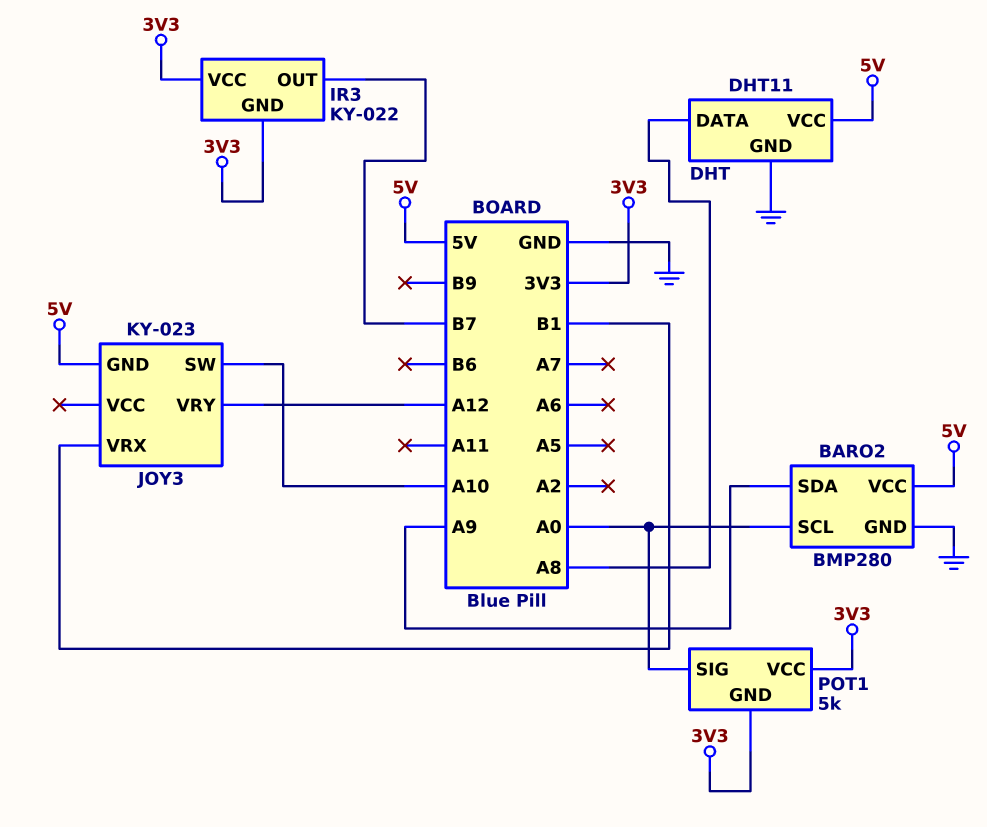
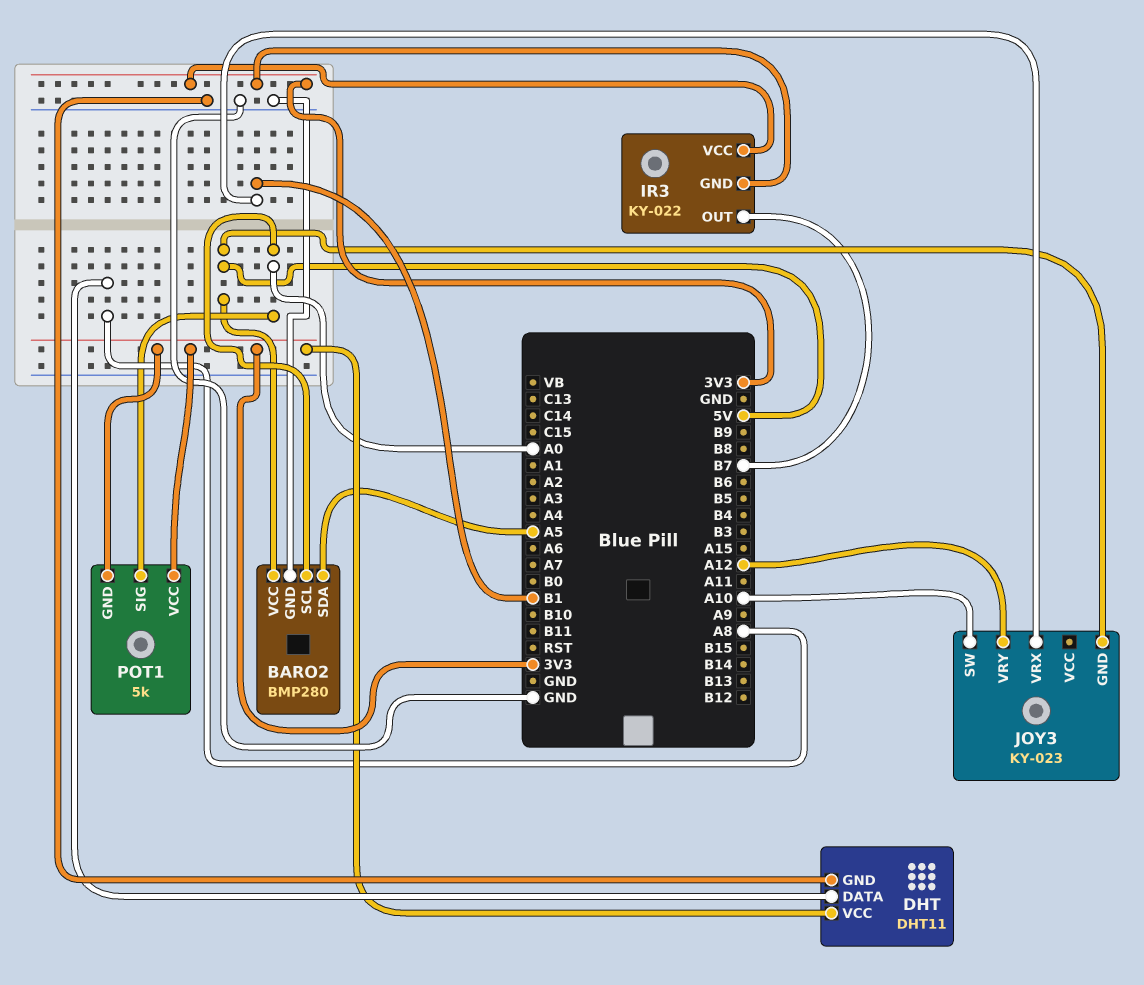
BARO2 pin SDA: A9 -> A5
DHT pin VCC: 5V -> 3V3

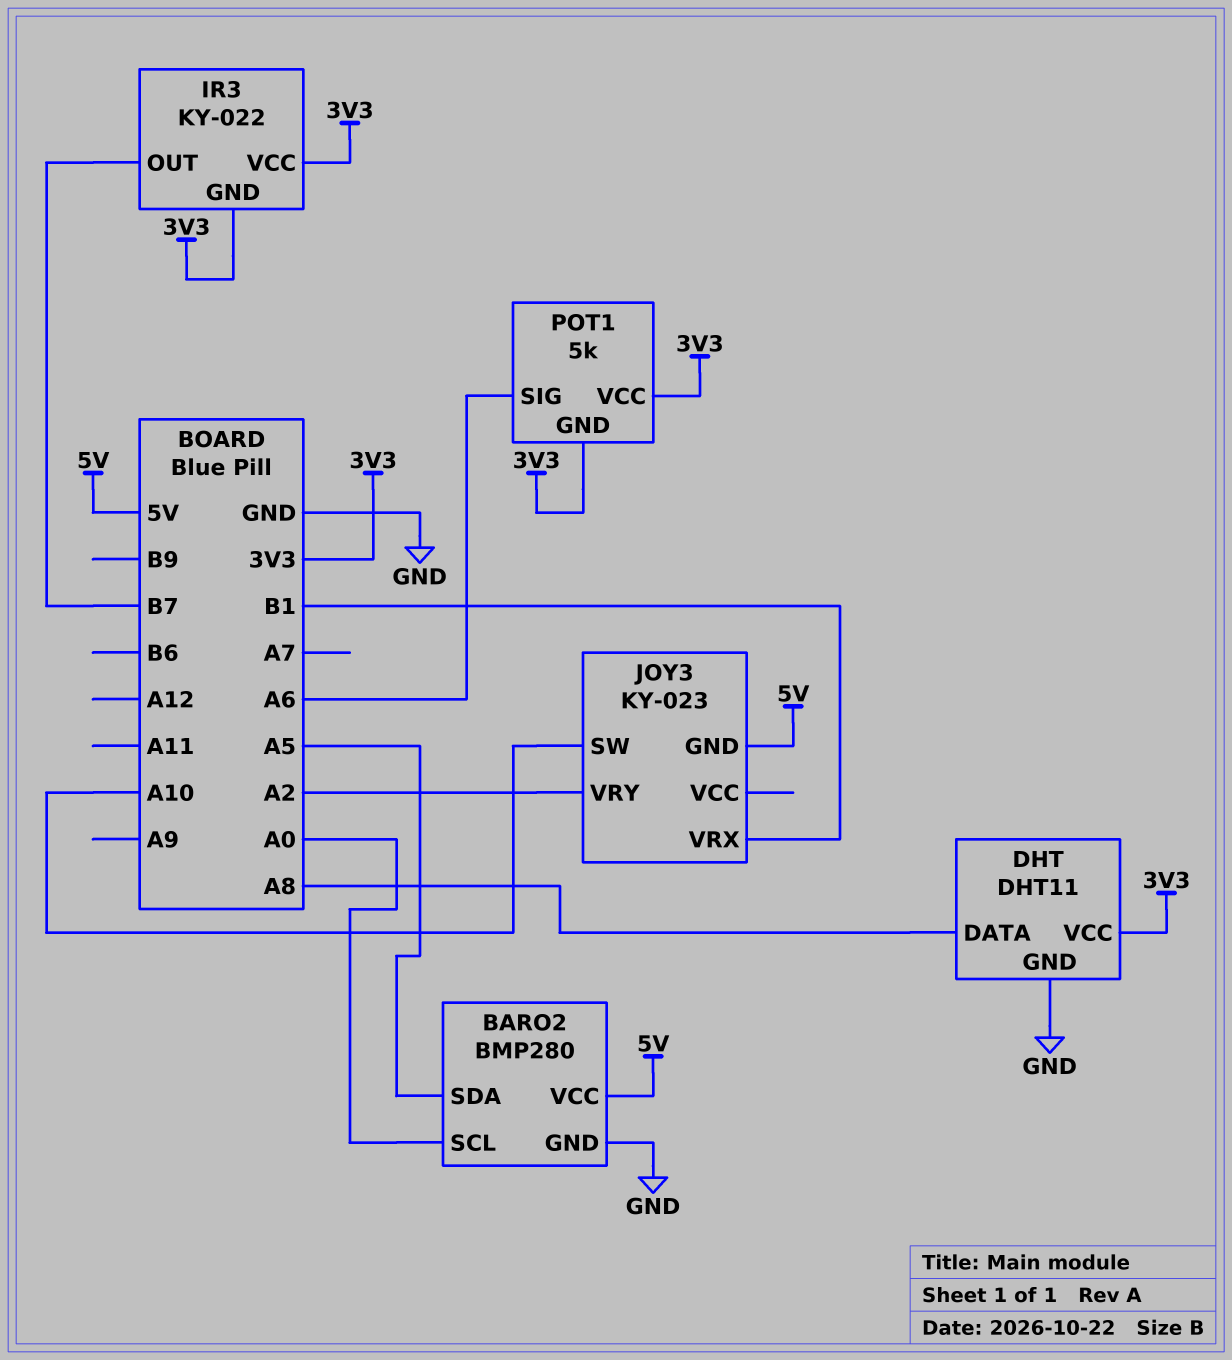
JOY3 pin VRY: A12 -> A2
POT1 pin SIG: A0 -> A6

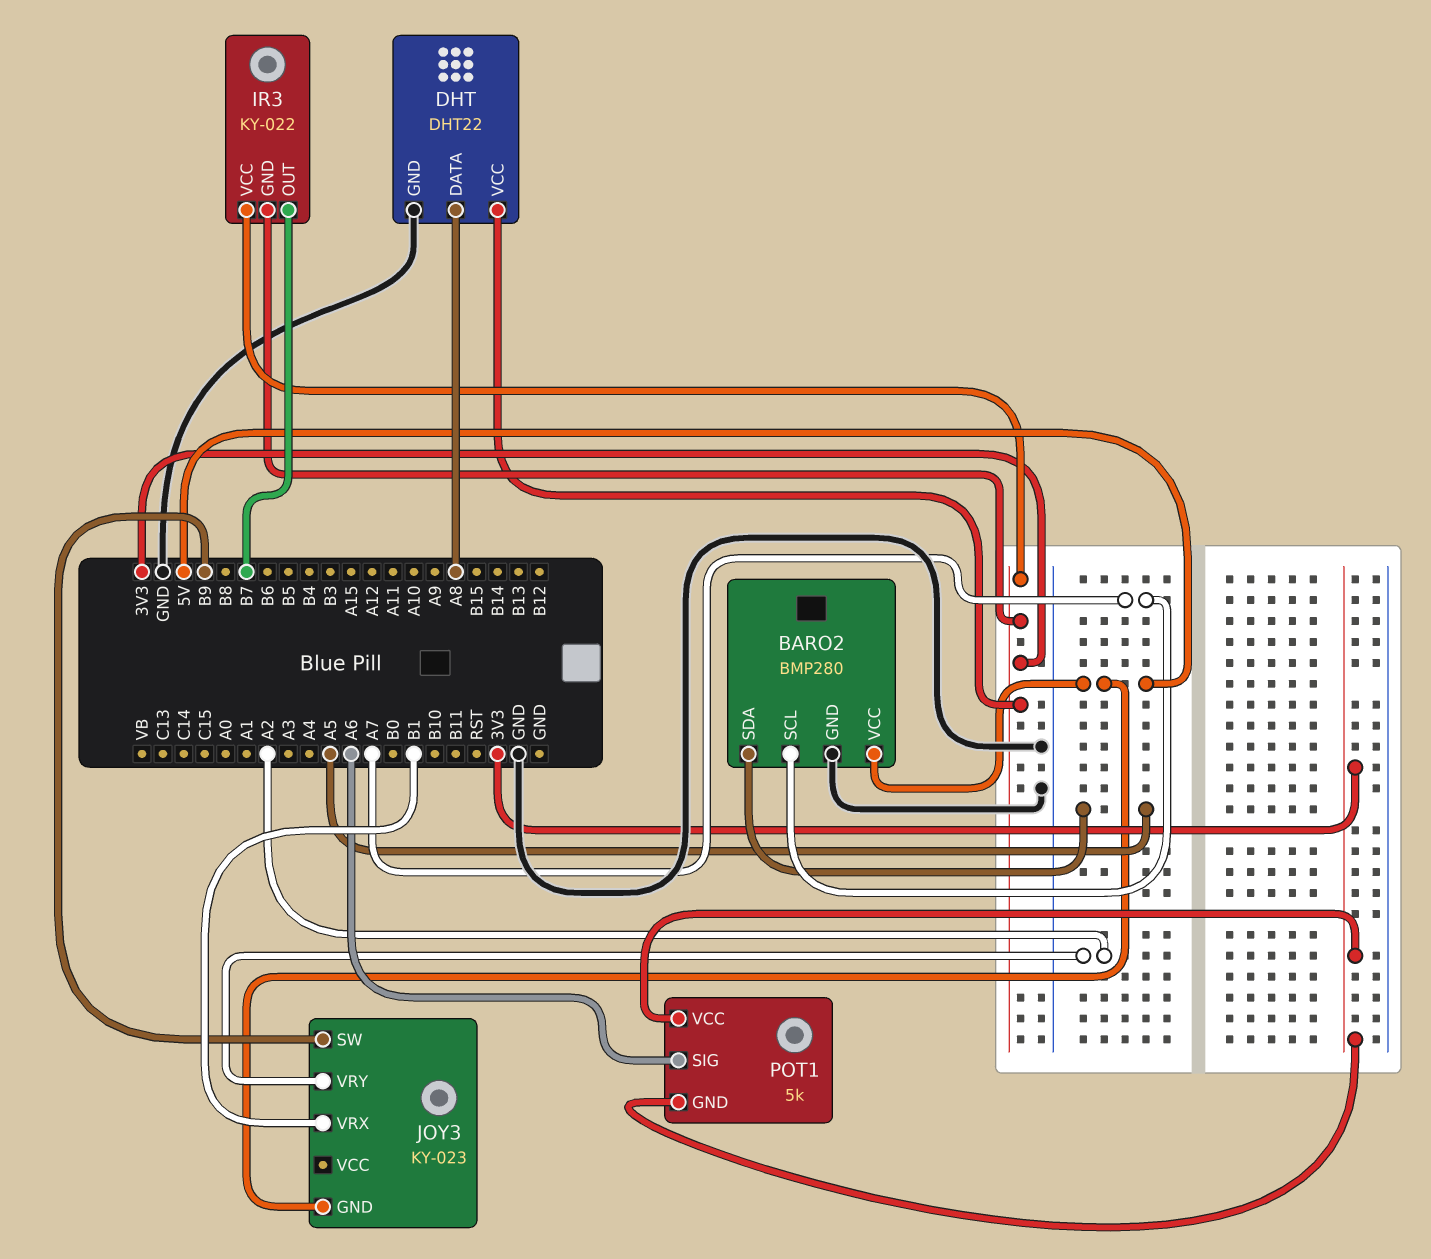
BARO2 pin SCL: A0 -> A7
DHT: DHT11 -> DHT22
JOY3 pin SW: A10 -> B9

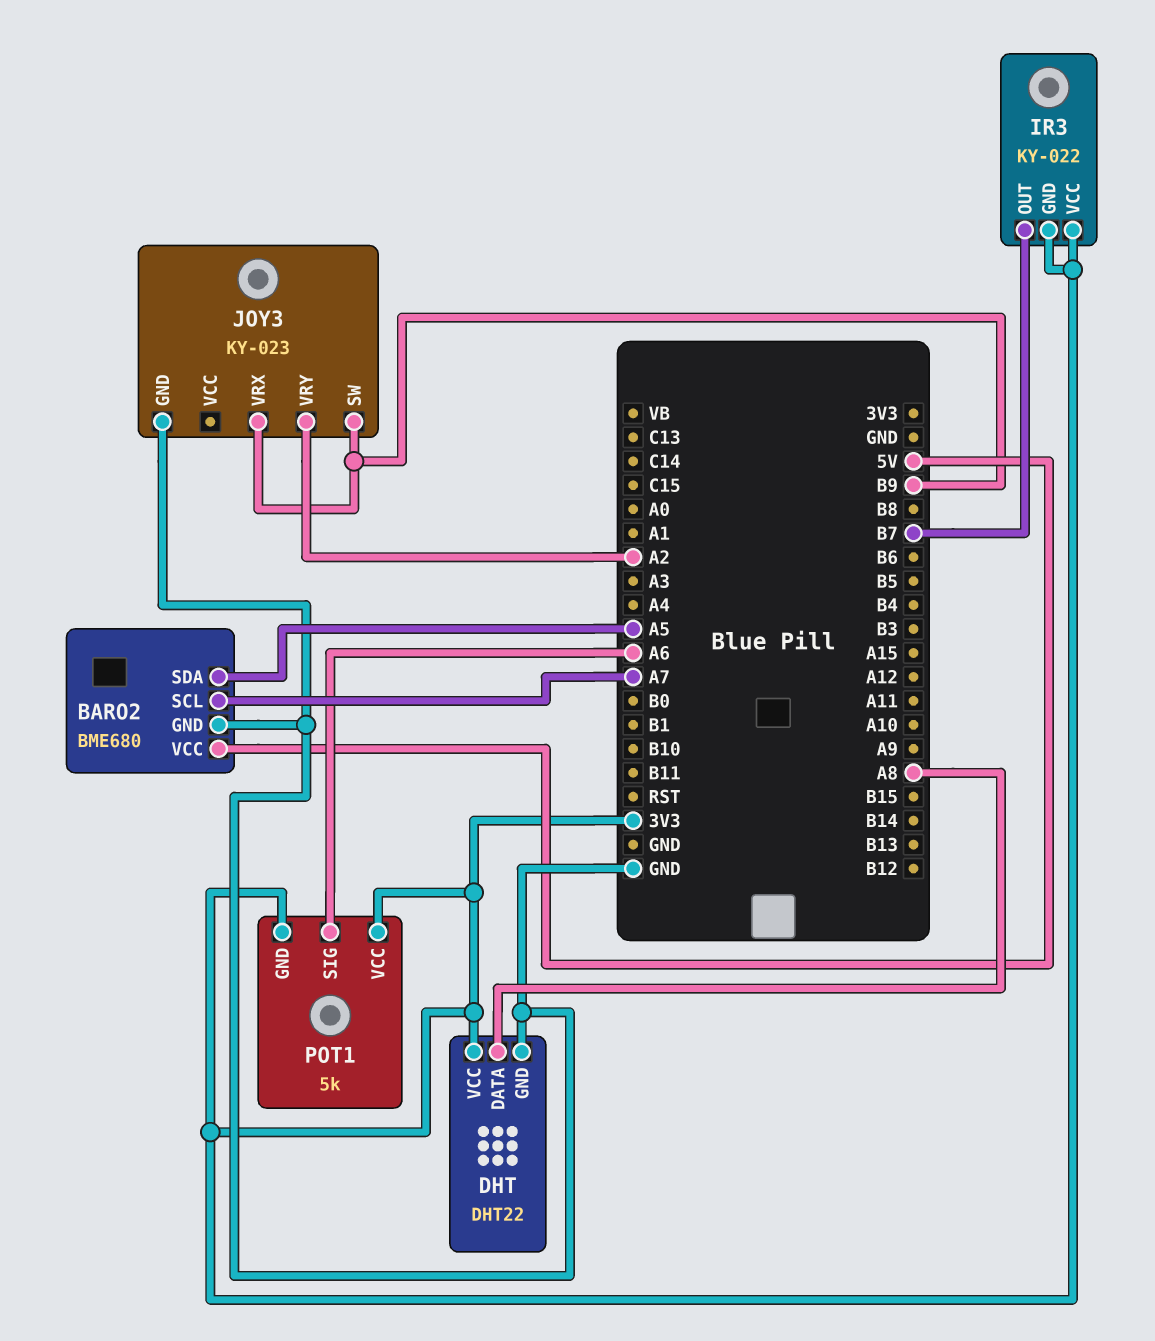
BARO2: BMP280 -> BME680
JOY3 pin GND: 5V -> GND
JOY3 pin VRX: B1 -> B9

